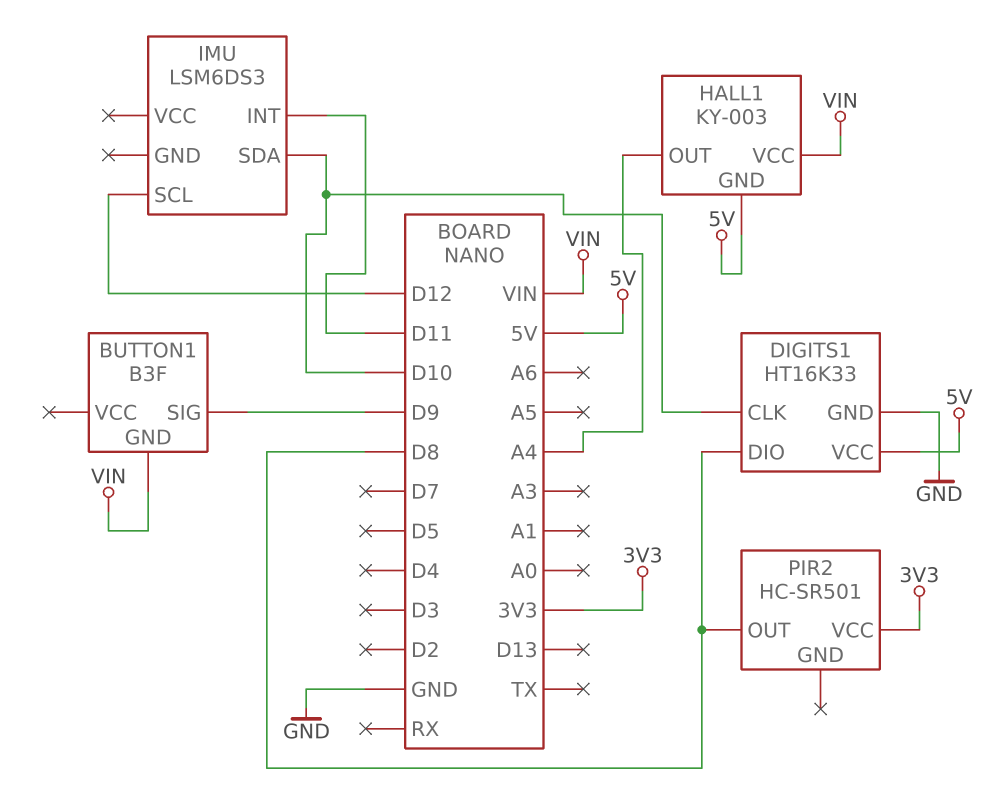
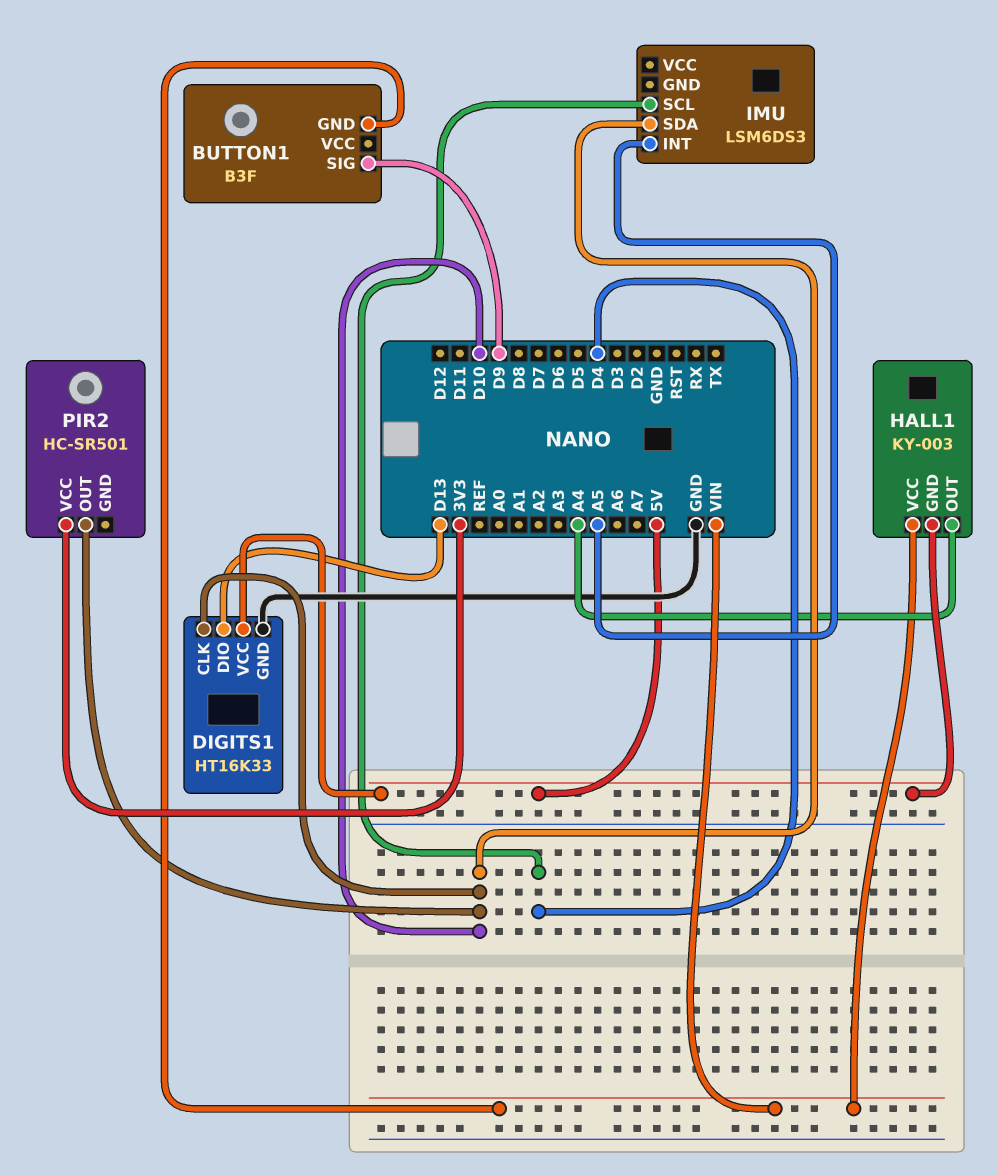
DIGITS1 pin DIO: D8 -> D13
IMU pin INT: D11 -> A5
IMU pin SCL: D12 -> D4
PIR2 pin OUT: D8 -> D10

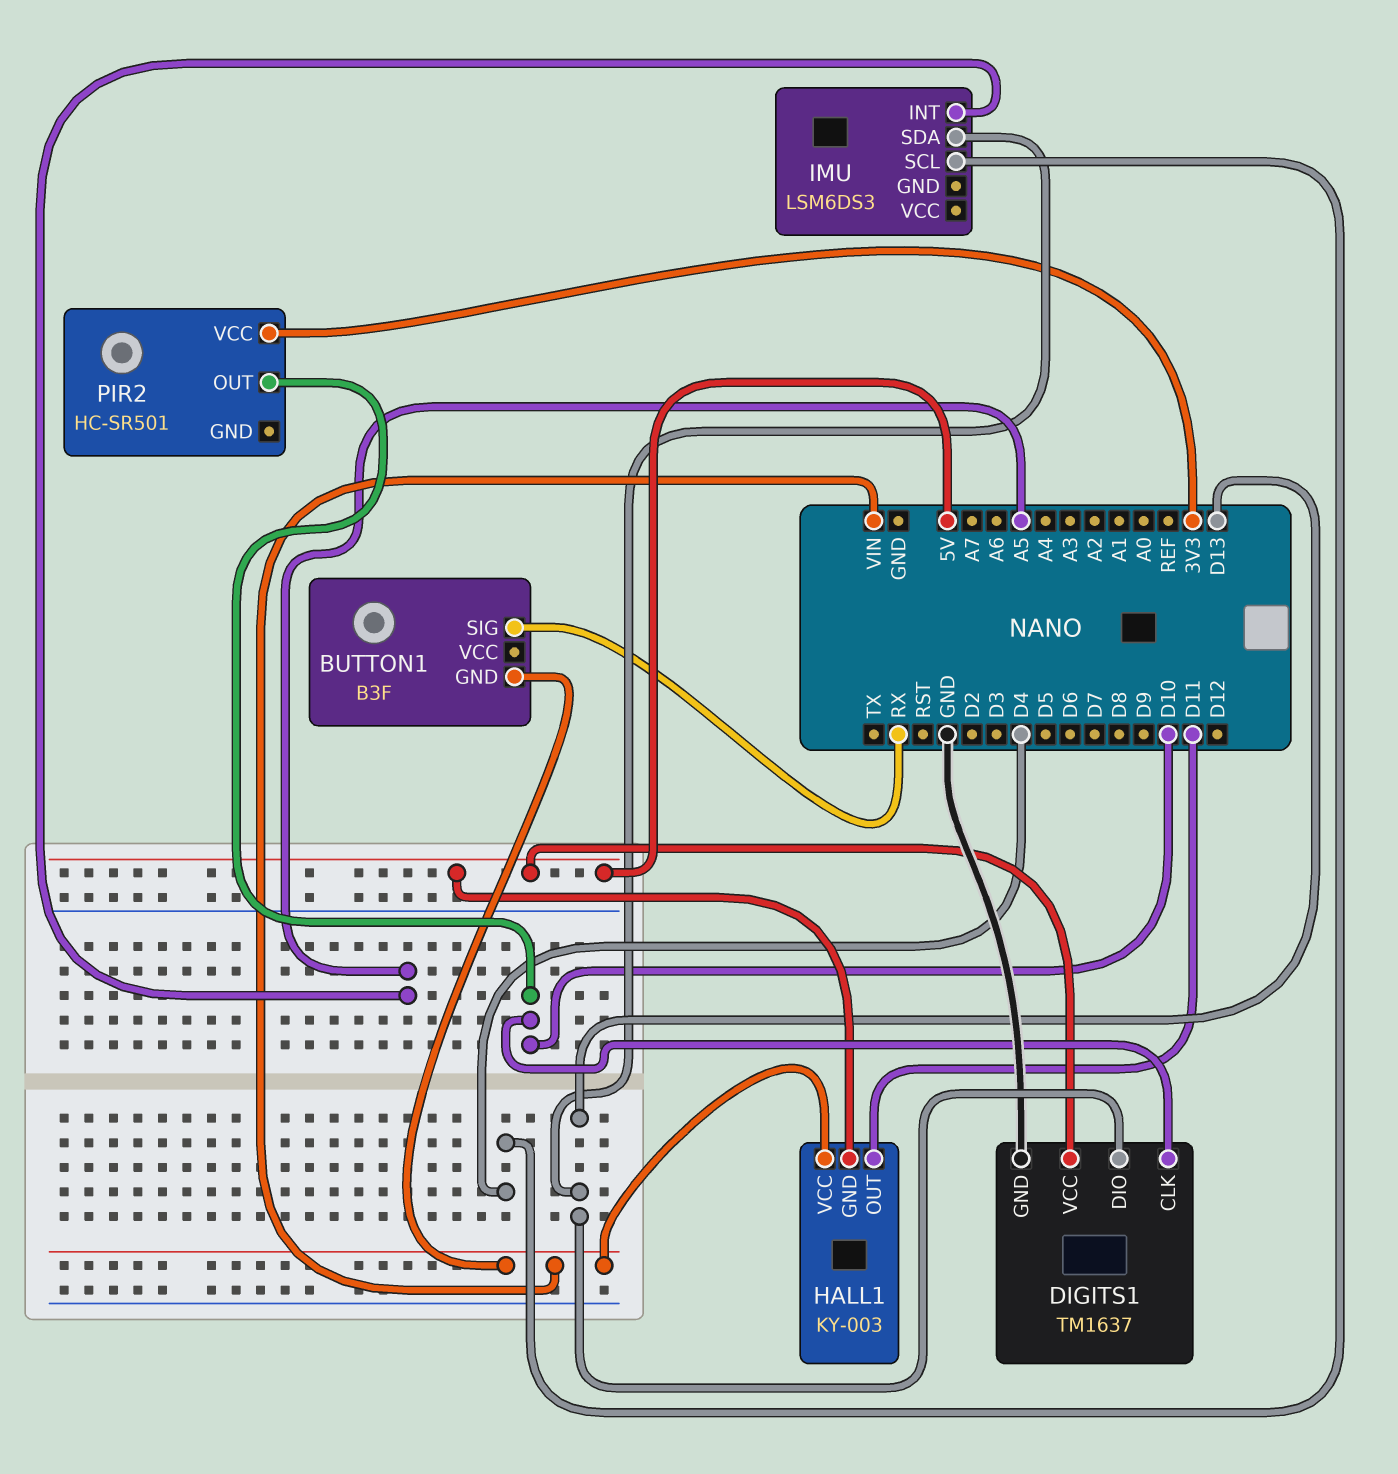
BUTTON1 pin SIG: D9 -> RX
DIGITS1: HT16K33 -> TM1637
HALL1 pin OUT: A4 -> D11
IMU pin SDA: D10 -> D13

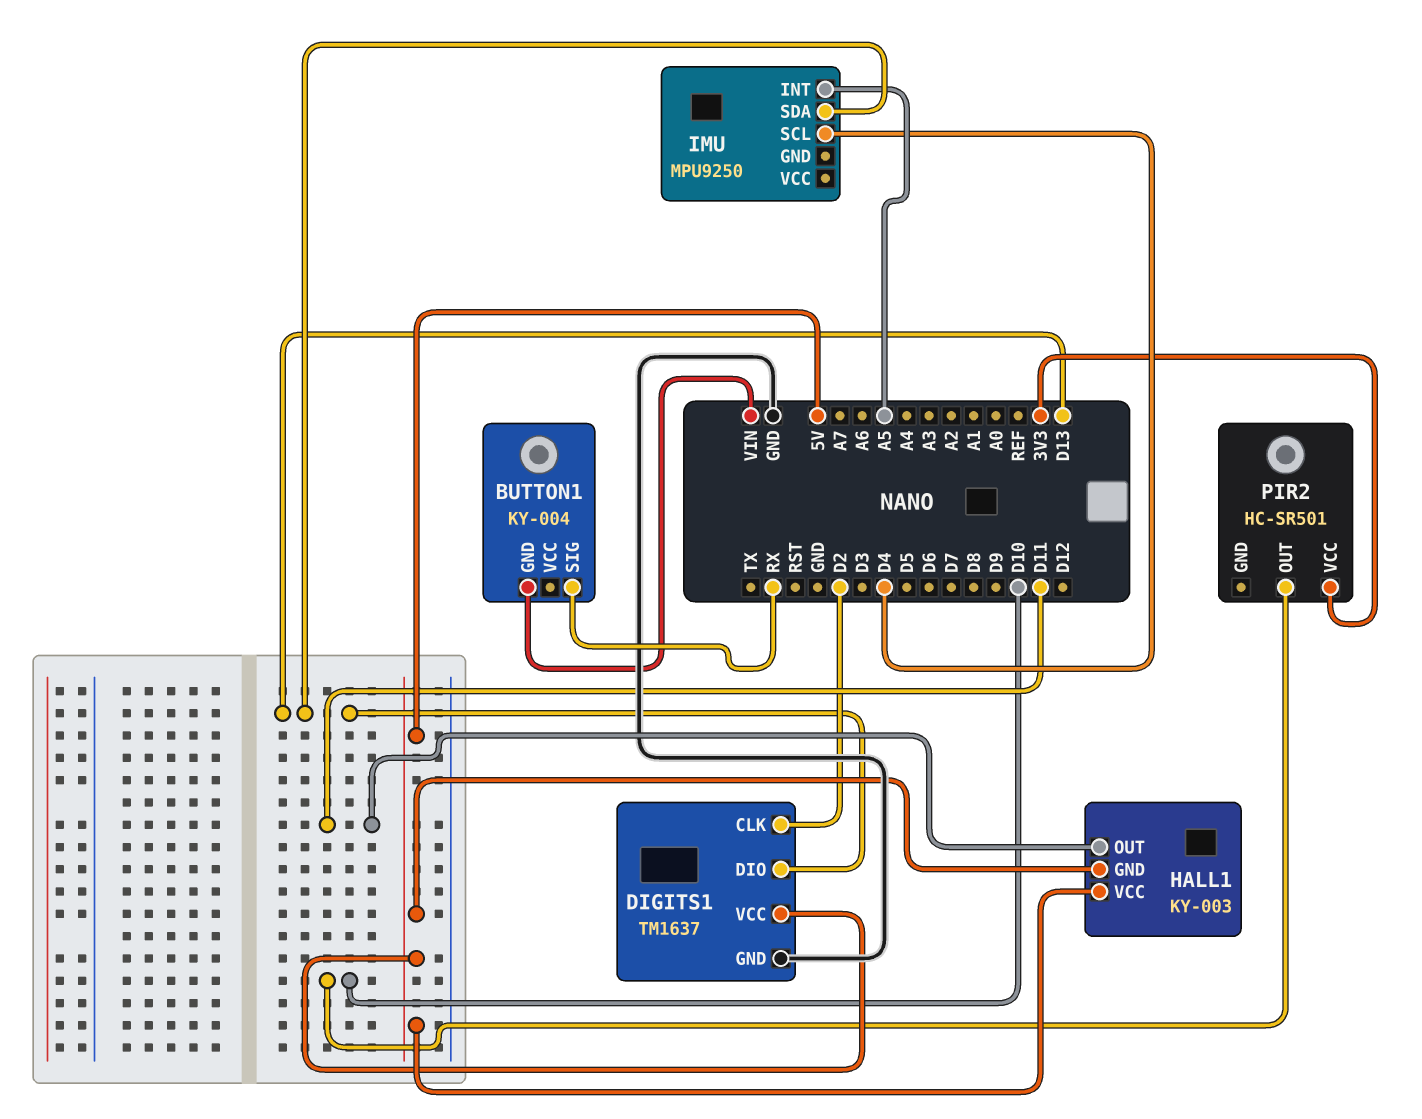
BUTTON1: B3F -> KY-004
DIGITS1 pin CLK: D10 -> D2
HALL1 pin VCC: VIN -> 5V
IMU: LSM6DS3 -> MPU9250

